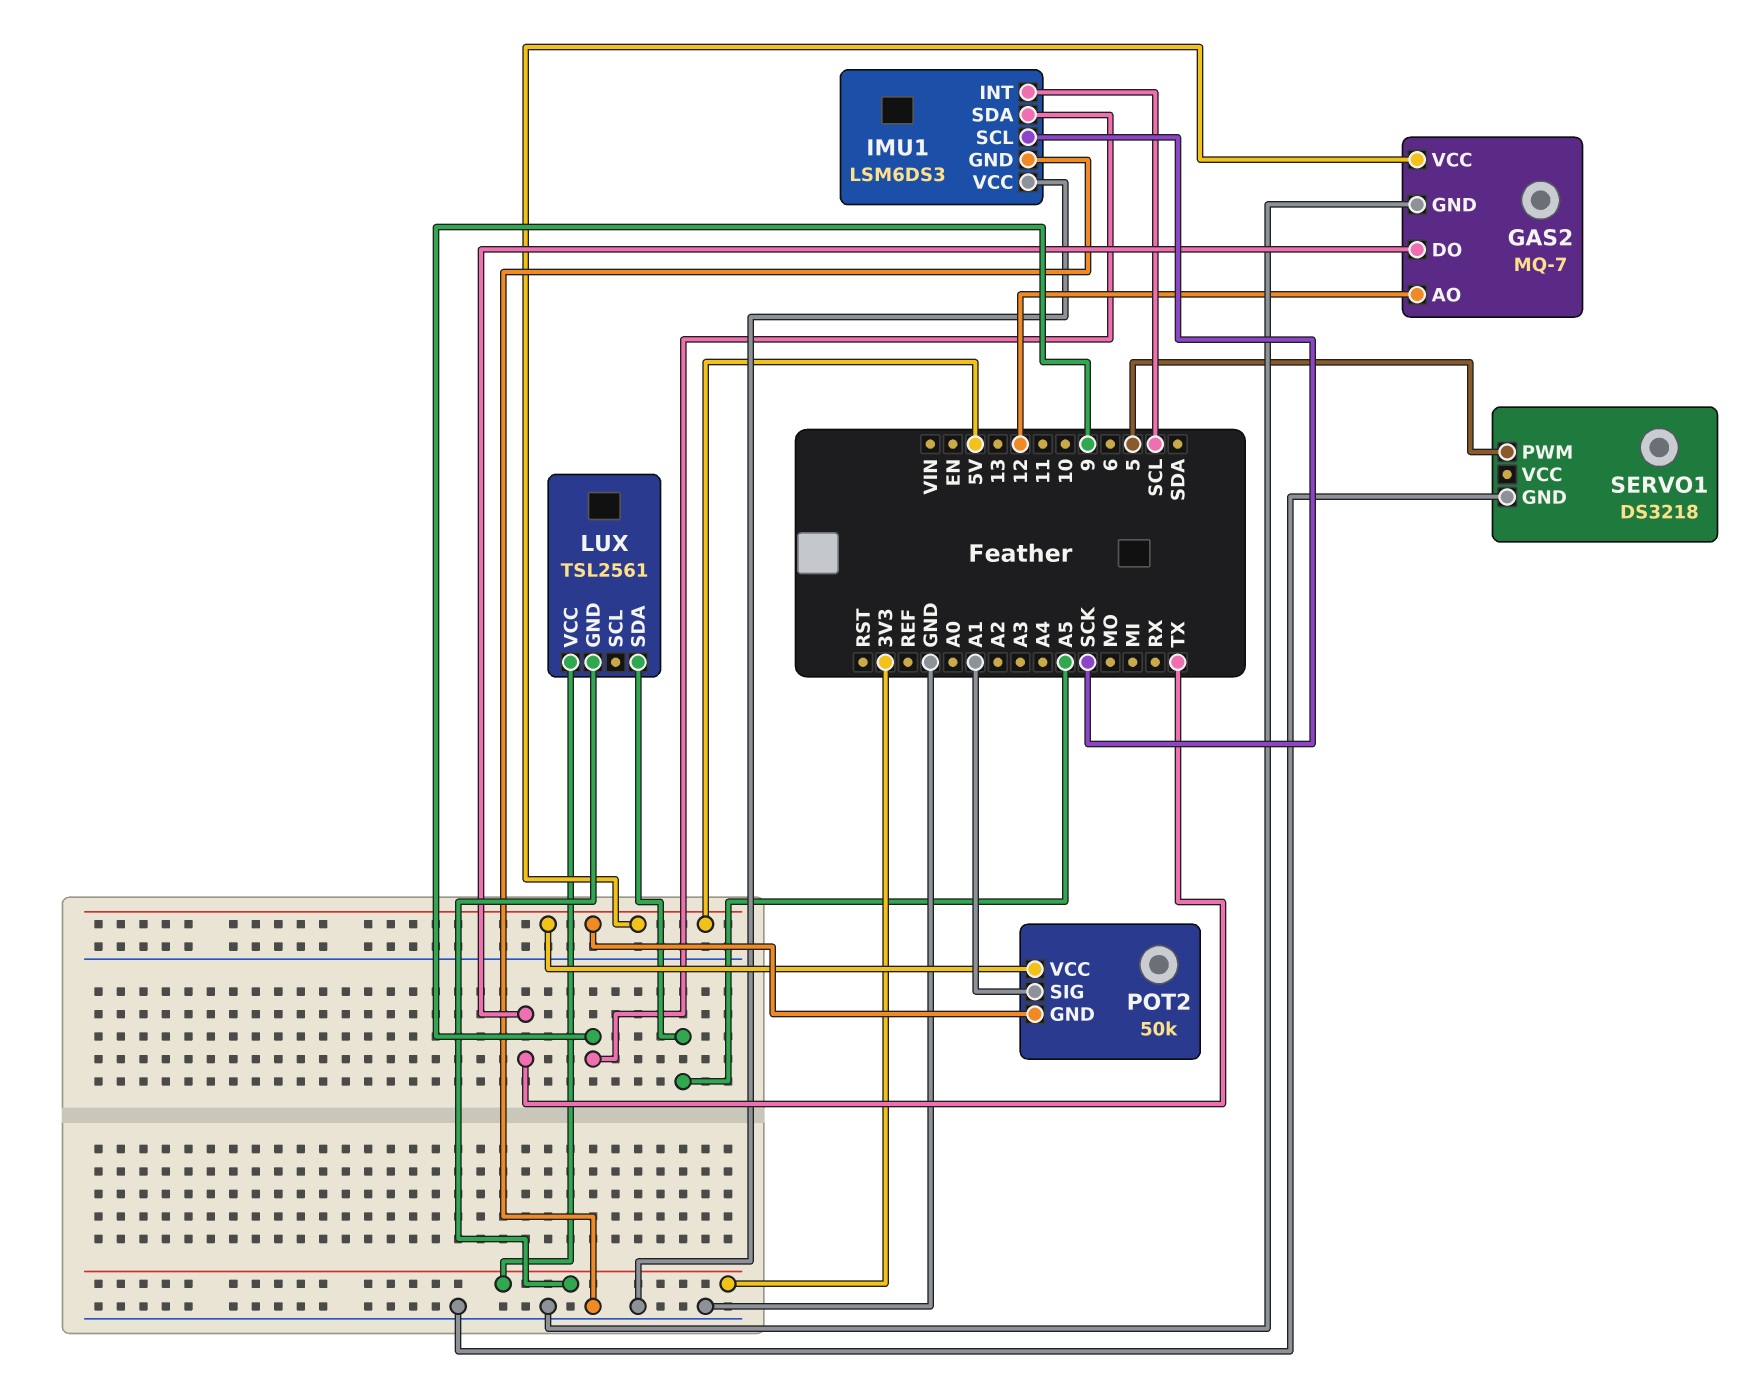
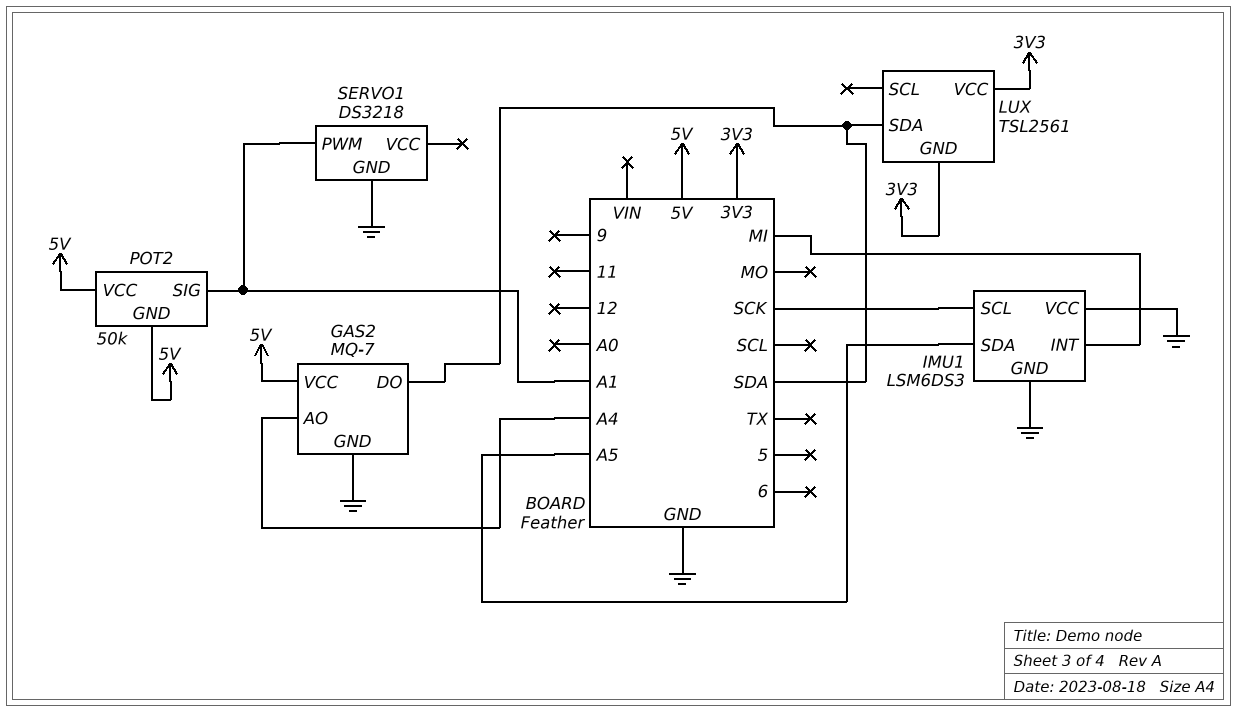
GAS2 pin AO: 12 -> A4
GAS2 pin DO: TX -> SDA
IMU1 pin INT: SCL -> MI
IMU1 pin SDA: 9 -> A5
LUX pin SDA: A5 -> SDA
SERVO1 pin PWM: 5 -> A1

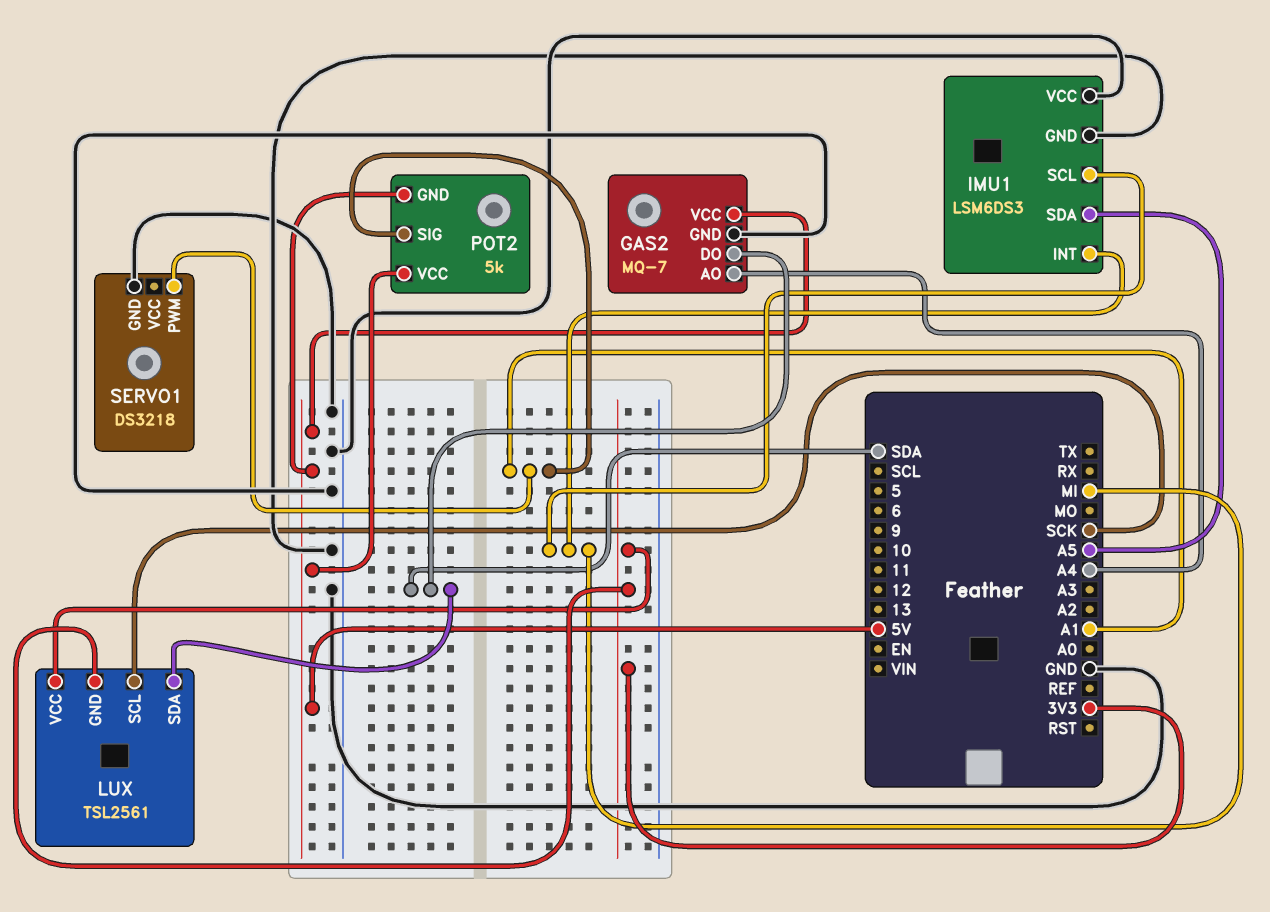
IMU1 pin SCL: SCK -> MI
LUX pin SCL: none -> SCK
POT2: 50k -> 5k

